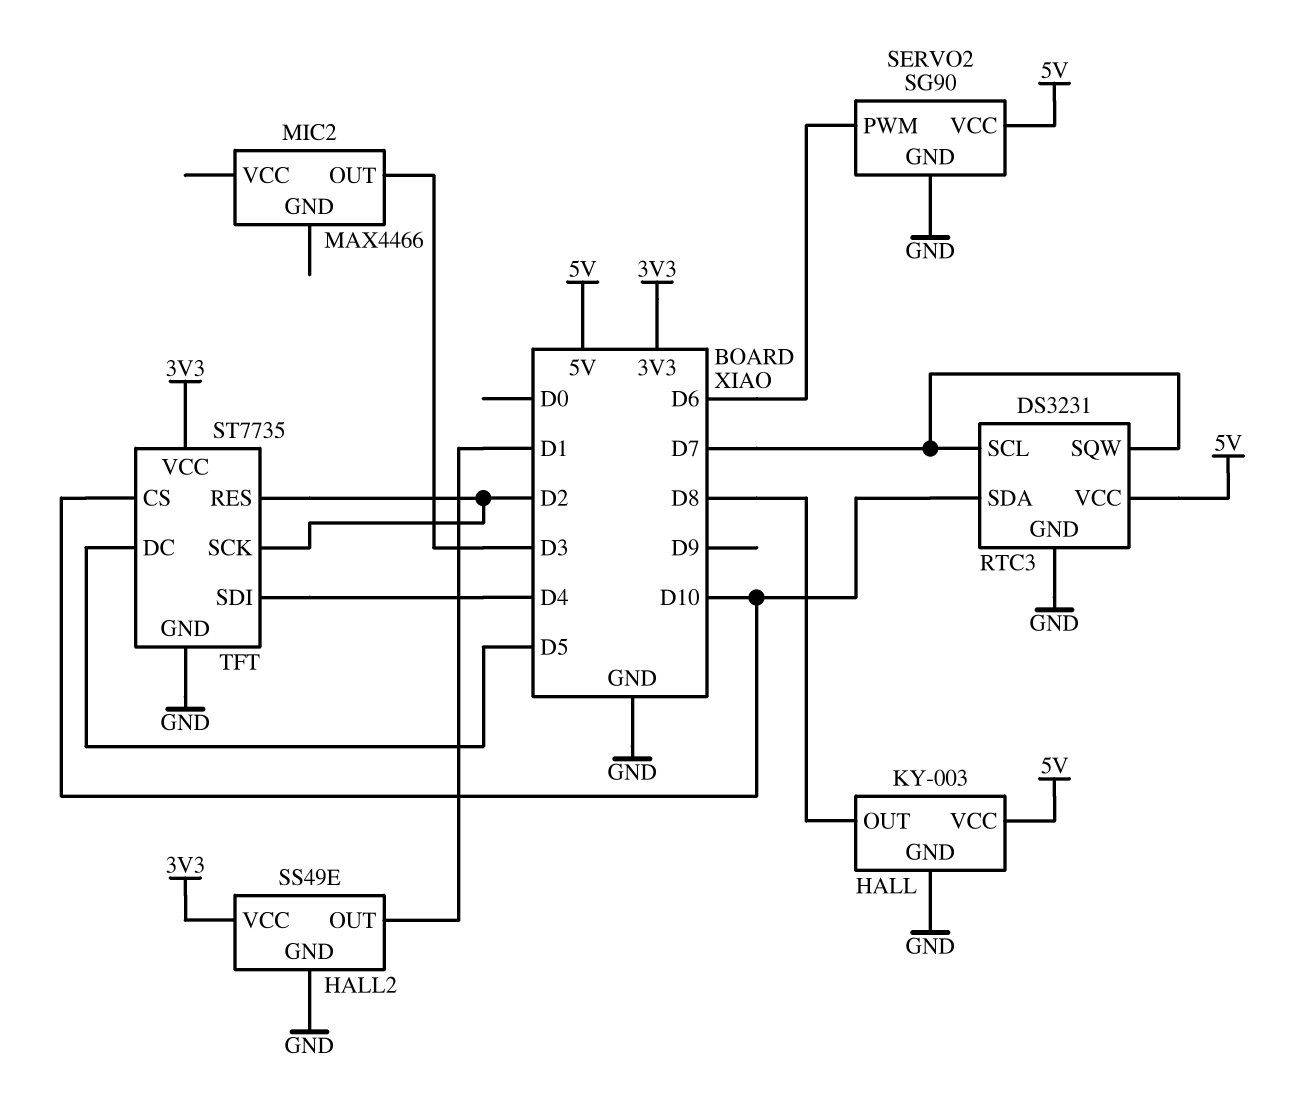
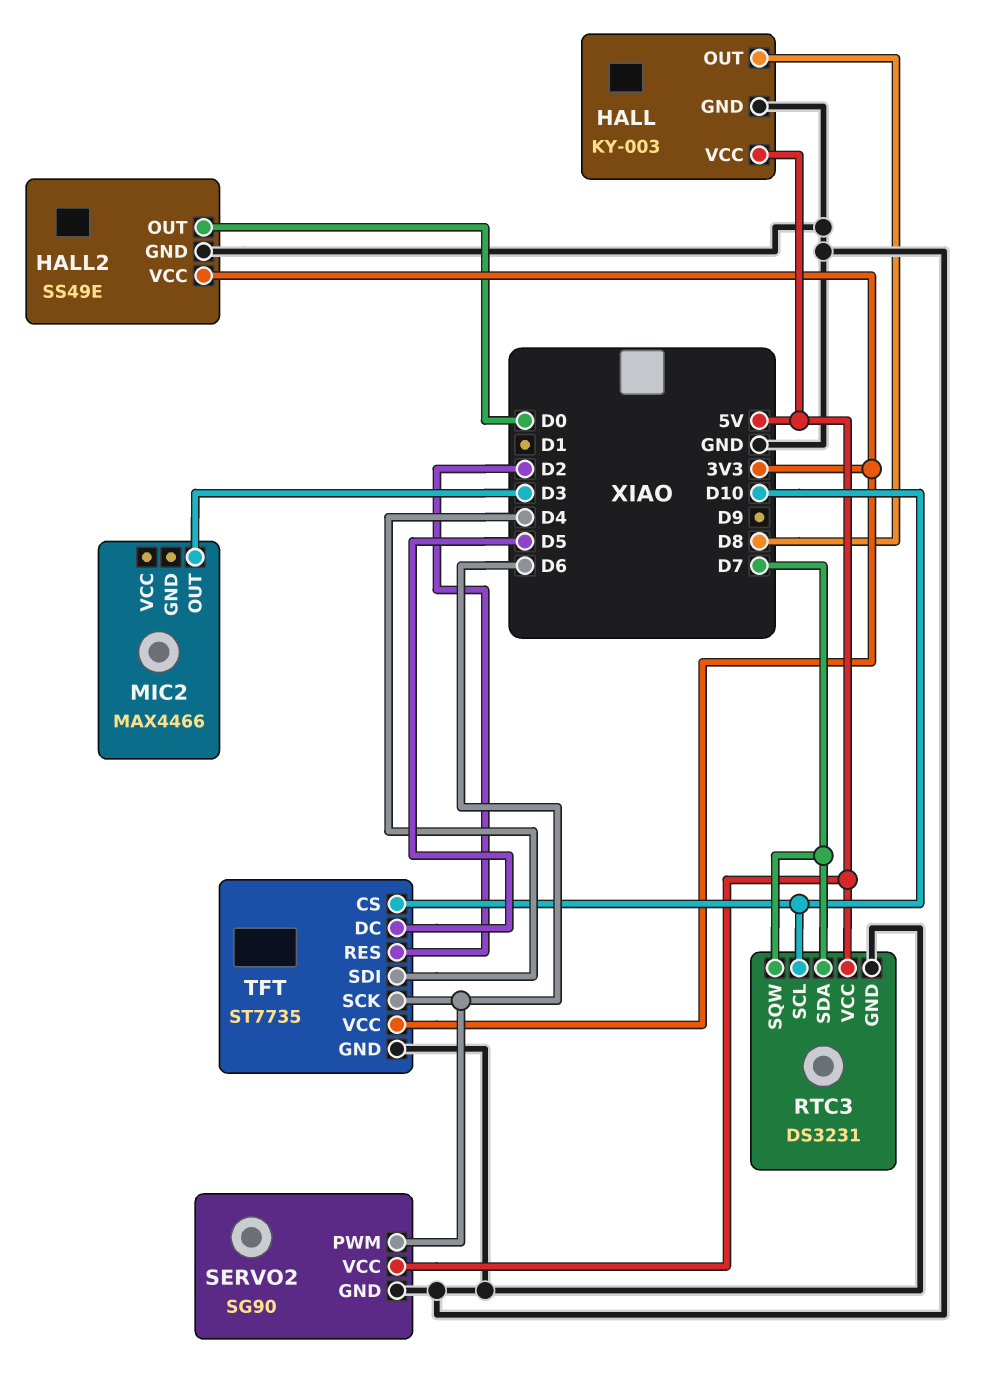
HALL2 pin OUT: D1 -> D0
RTC3 pin SCL: D7 -> D10
RTC3 pin SDA: D10 -> D7
TFT pin SCK: D2 -> D6

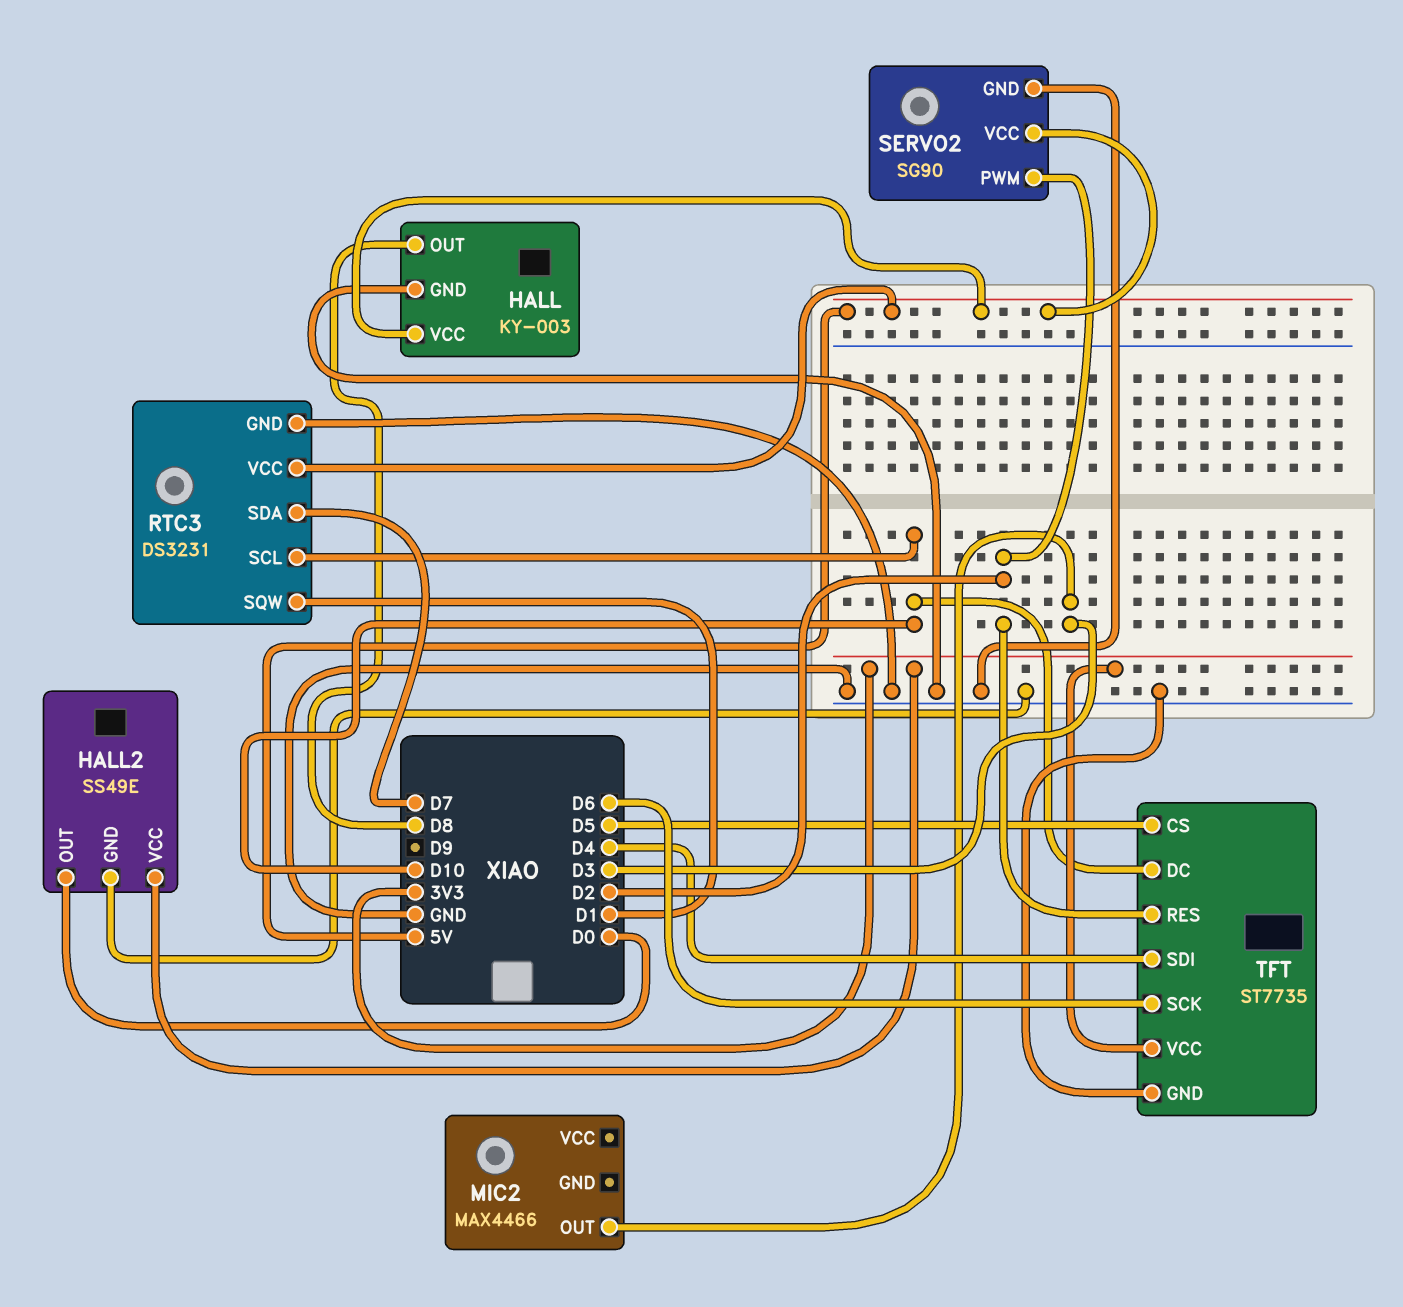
RTC3 pin SQW: D7 -> D1
SERVO2 pin PWM: D6 -> D2
TFT pin CS: D10 -> D5
TFT pin DC: D5 -> D10

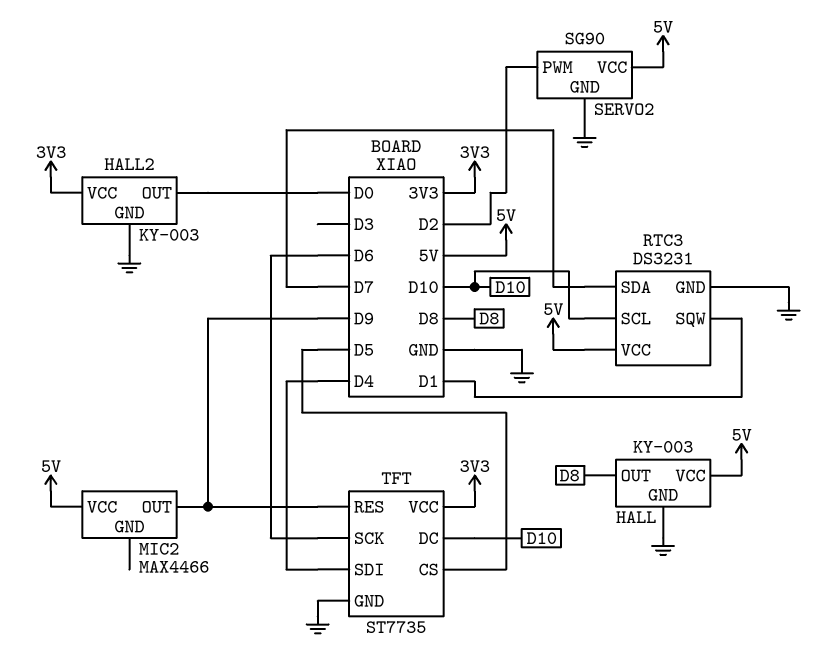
HALL2: SS49E -> KY-003
MIC2 pin OUT: D3 -> D9
MIC2 pin VCC: none -> 5V
TFT pin RES: D2 -> D9

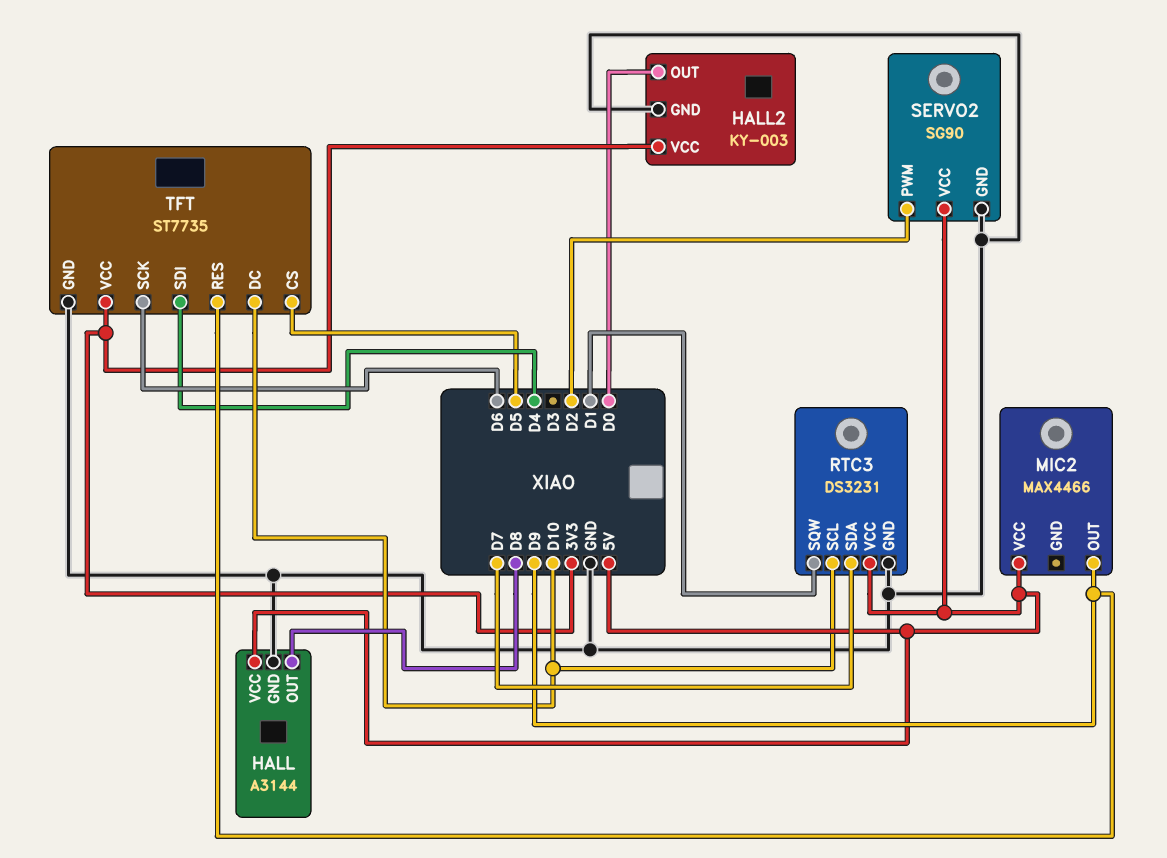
HALL: KY-003 -> A3144

